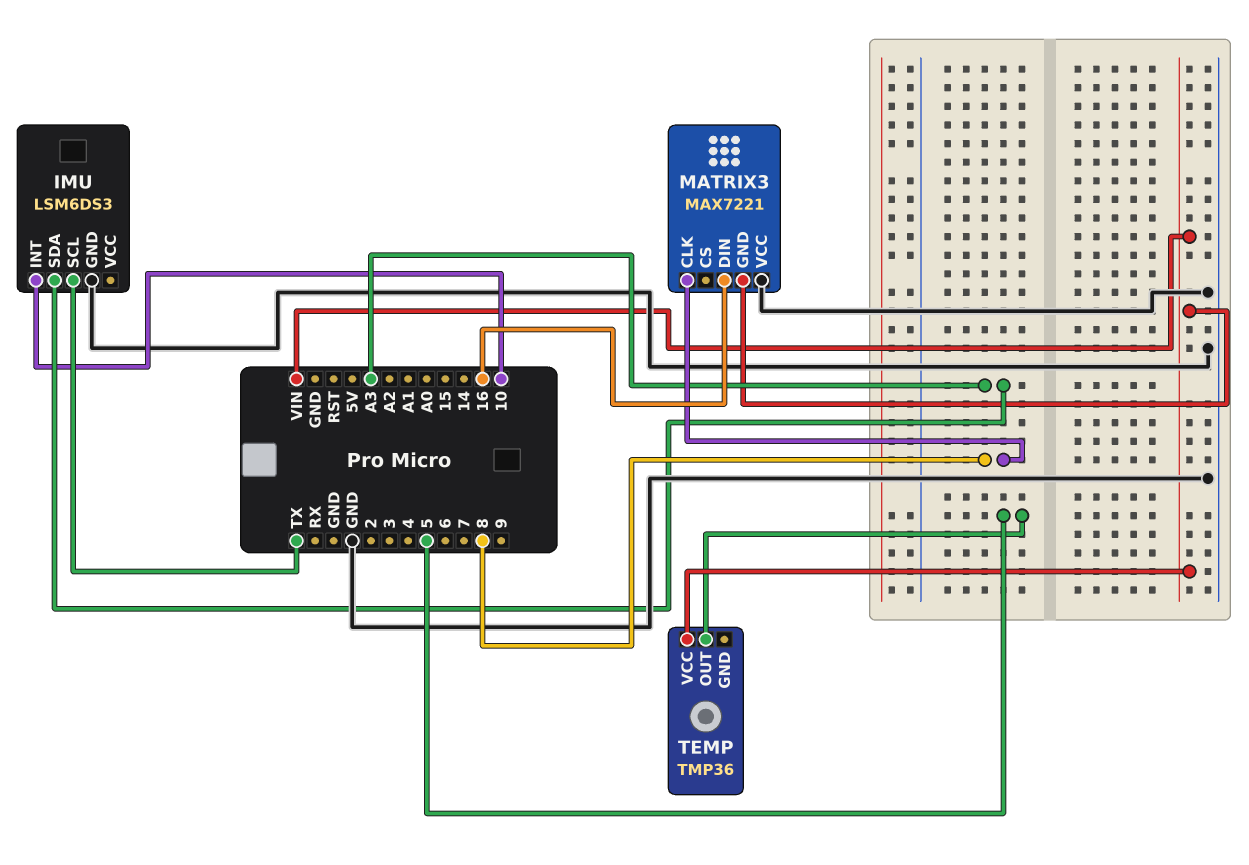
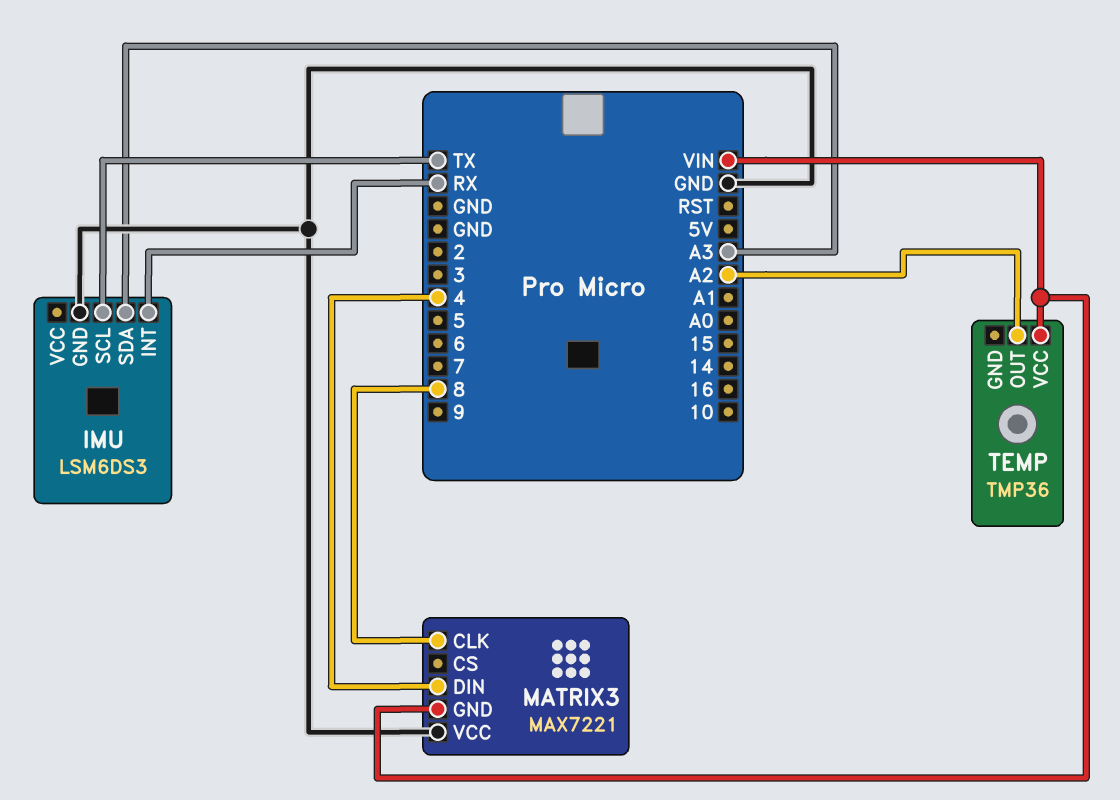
IMU pin INT: 10 -> RX
MATRIX3 pin DIN: 16 -> 4
TEMP pin OUT: 5 -> A2

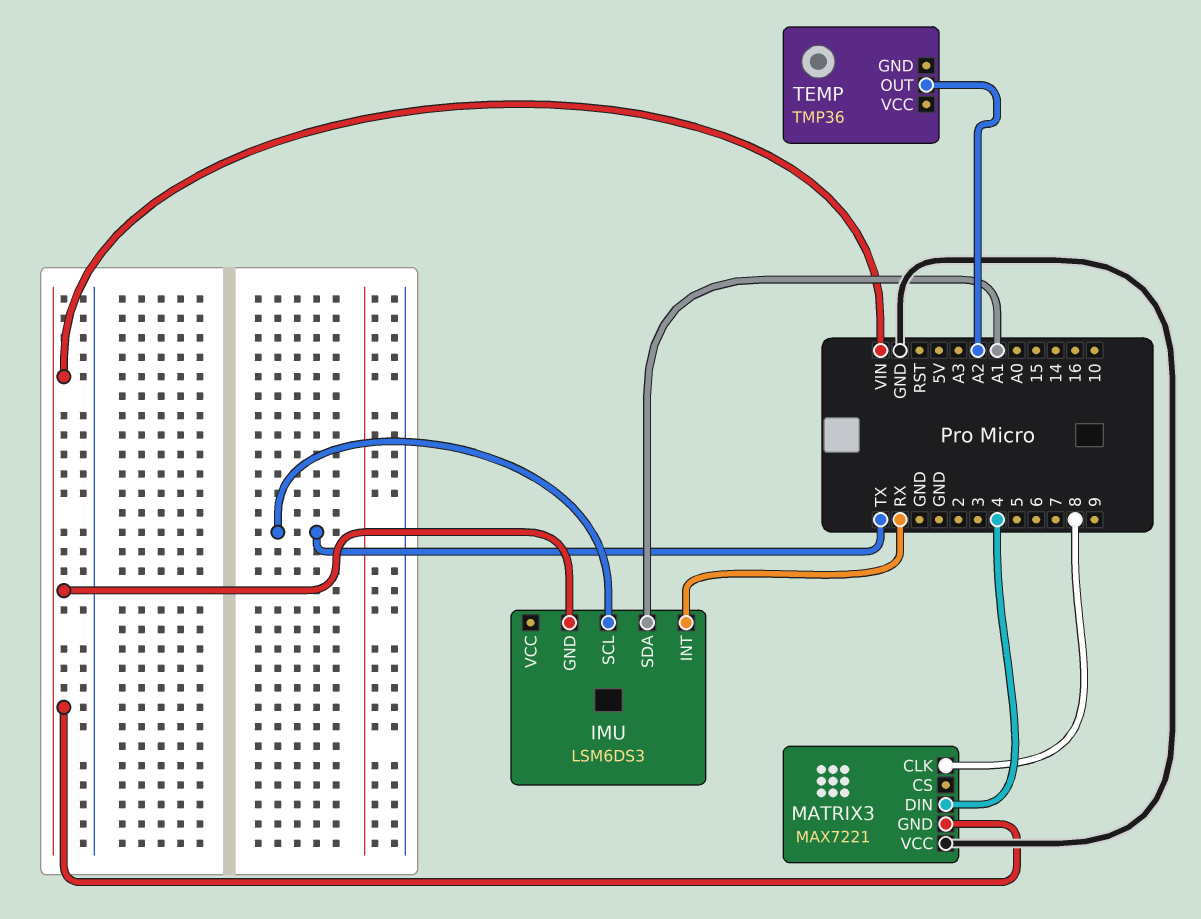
IMU pin GND: GND -> VIN
IMU pin SDA: A3 -> A1
TEMP pin VCC: VIN -> none

